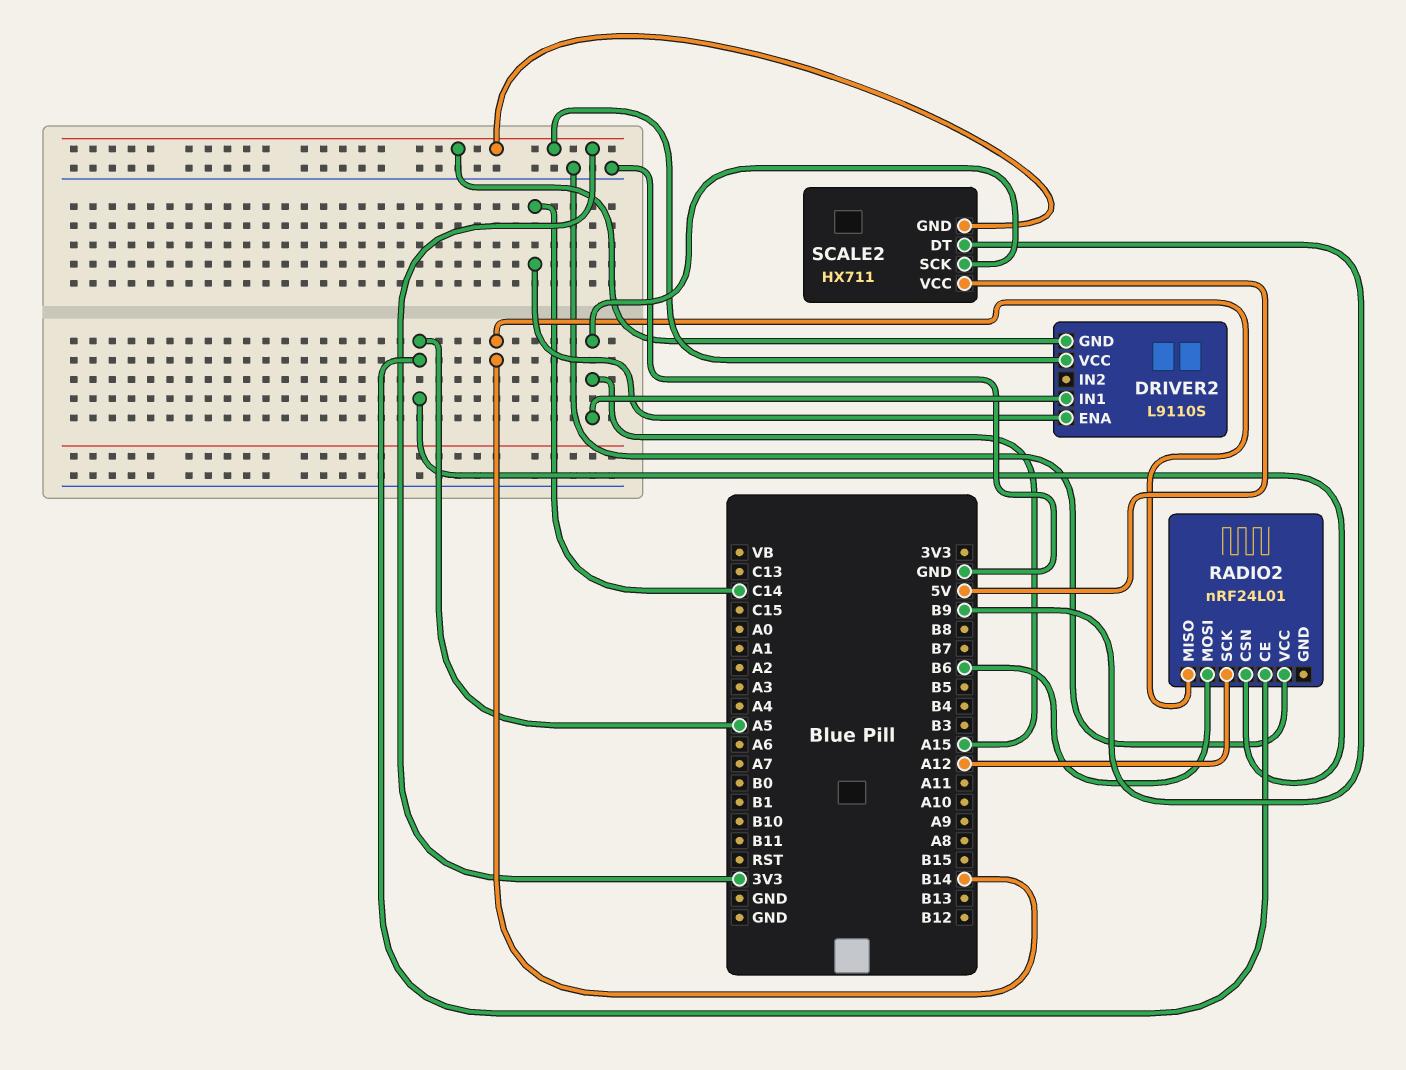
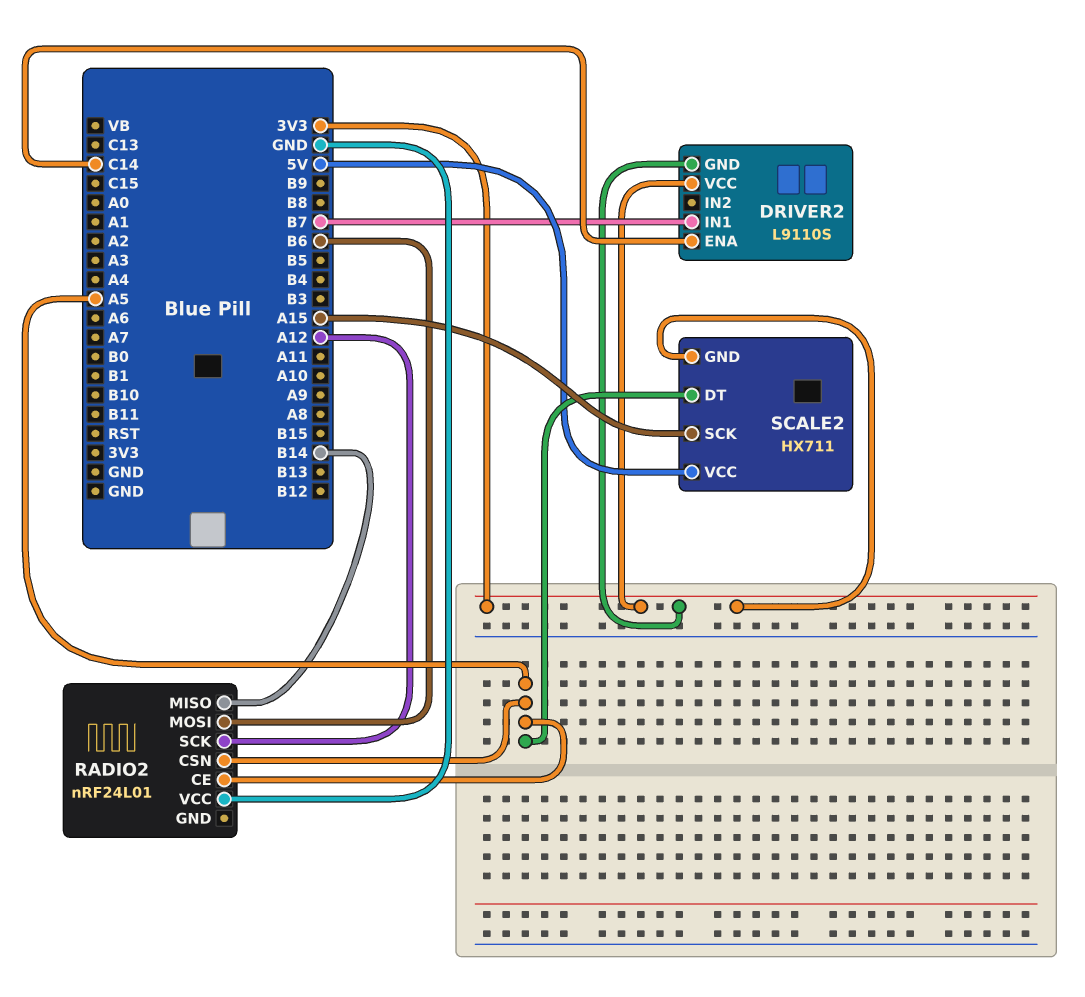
DRIVER2 pin IN1: A15 -> B7
SCALE2 pin DT: B9 -> A5

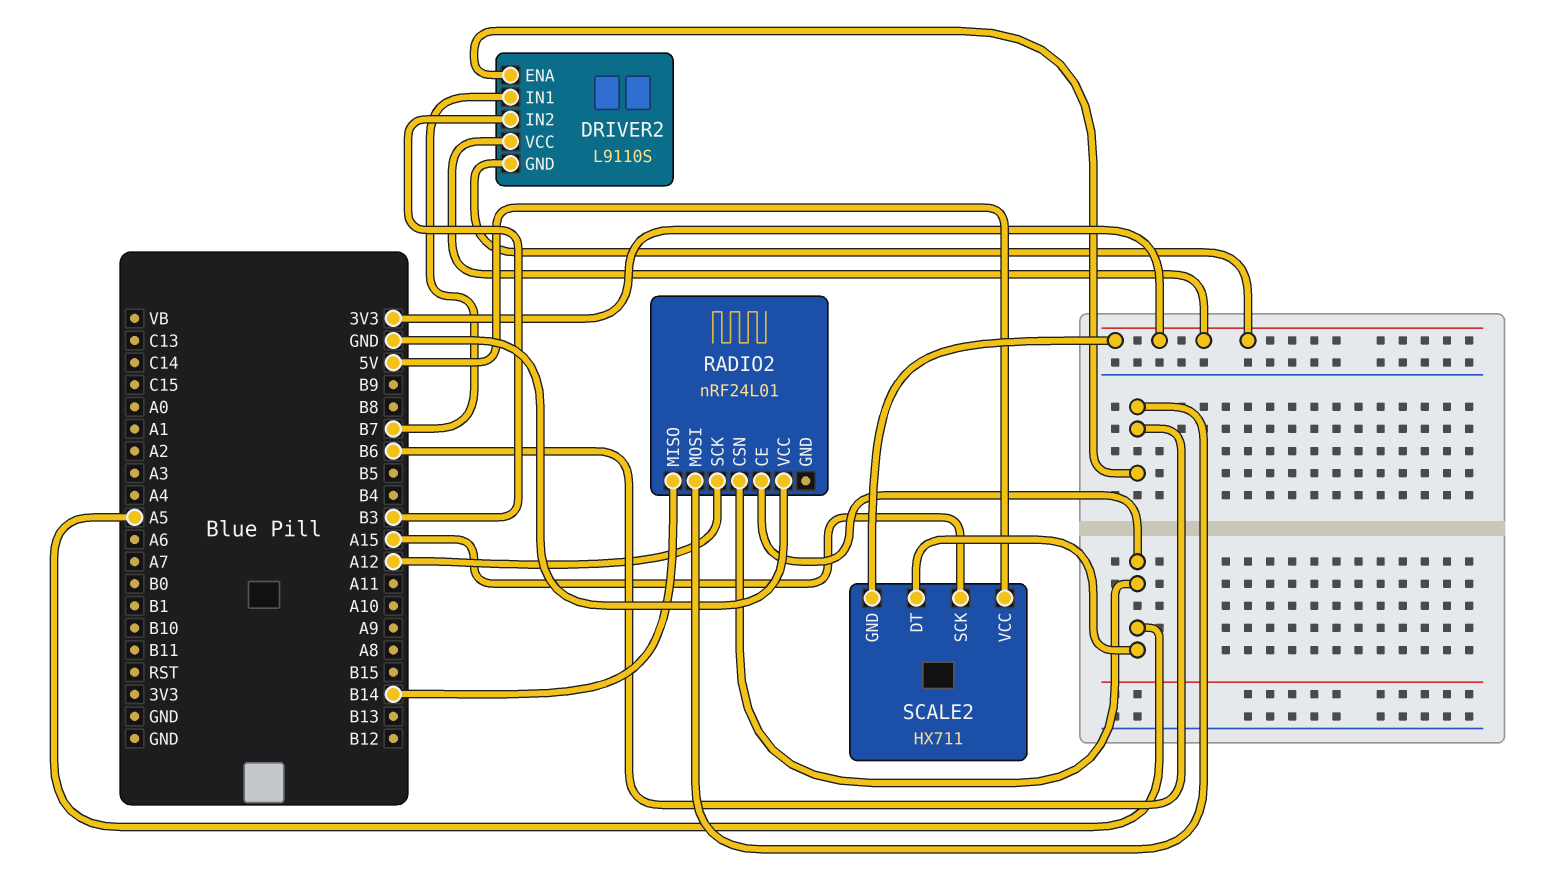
DRIVER2 pin ENA: C14 -> B6
DRIVER2 pin IN2: none -> B3

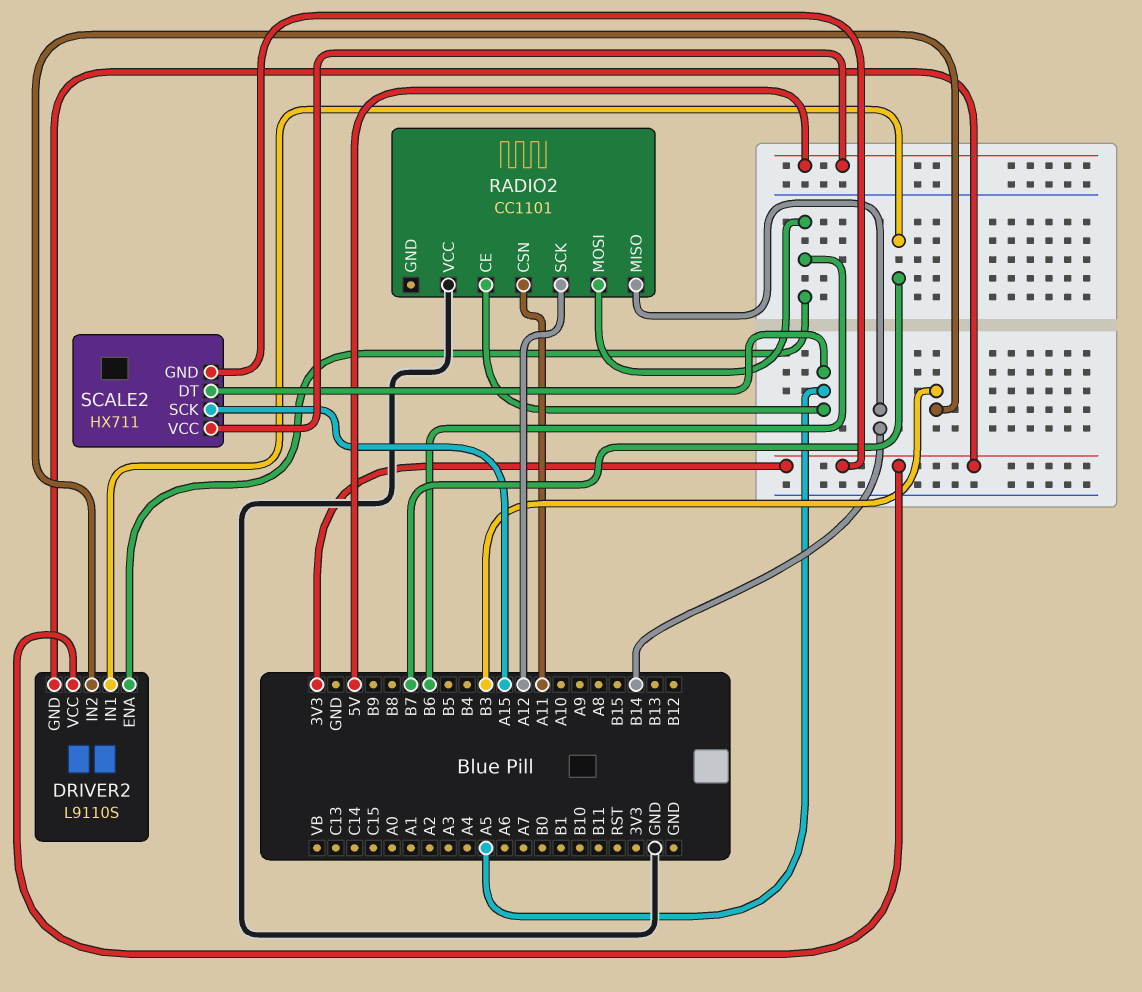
RADIO2: nRF24L01 -> CC1101
RADIO2 pin CSN: A5 -> A11

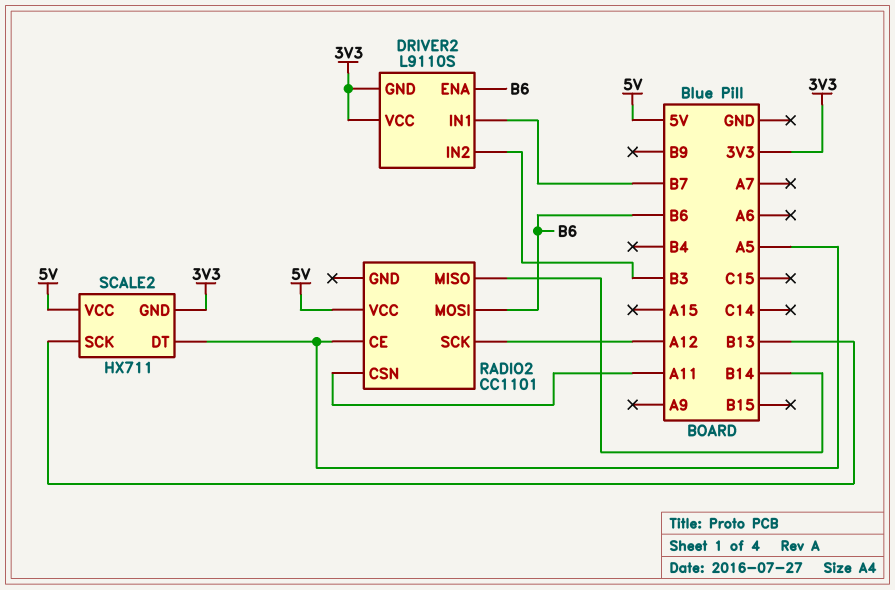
RADIO2 pin VCC: GND -> 5V
SCALE2 pin SCK: A15 -> B13

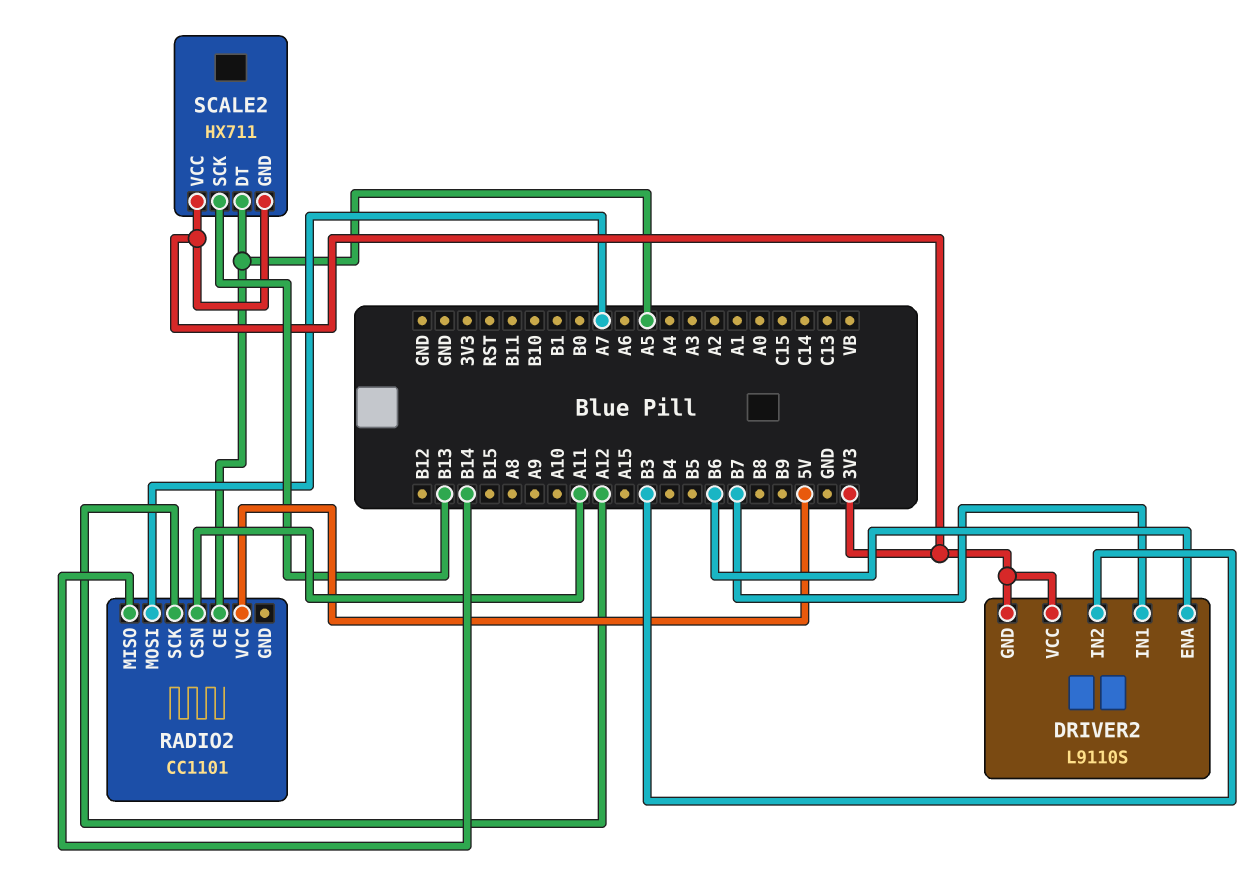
RADIO2 pin MOSI: B6 -> A7
SCALE2 pin VCC: 5V -> 3V3

